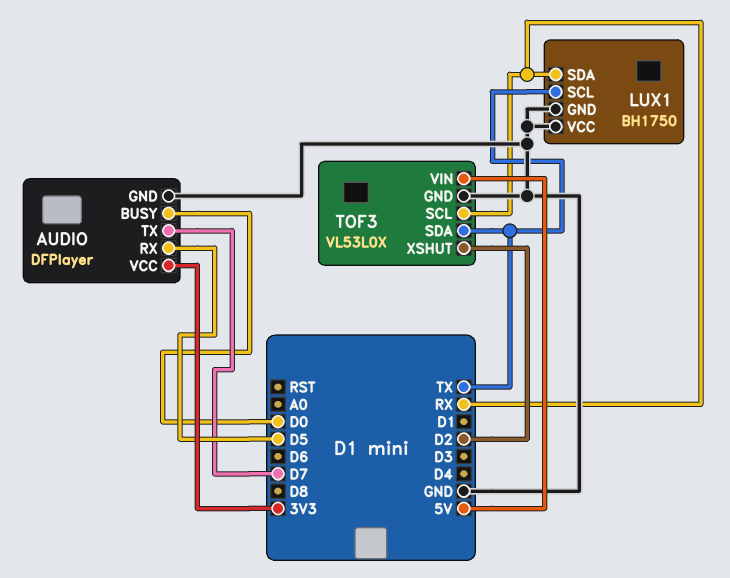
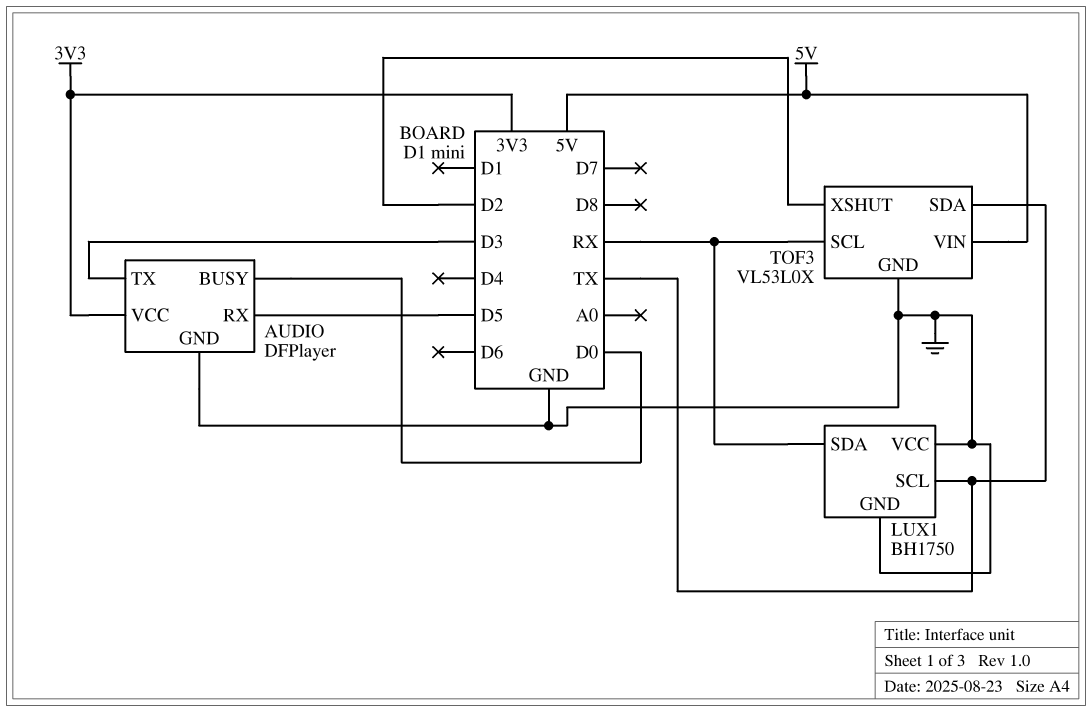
AUDIO pin TX: D7 -> D3

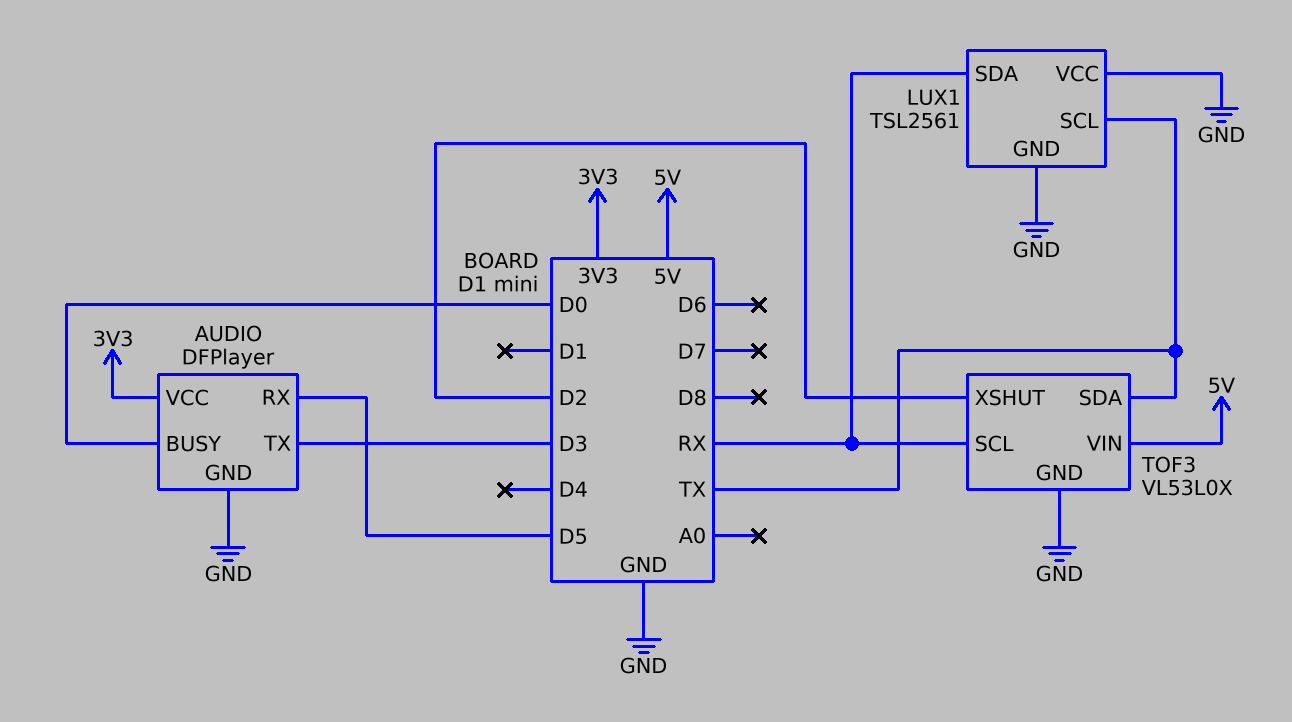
LUX1: BH1750 -> TSL2561

